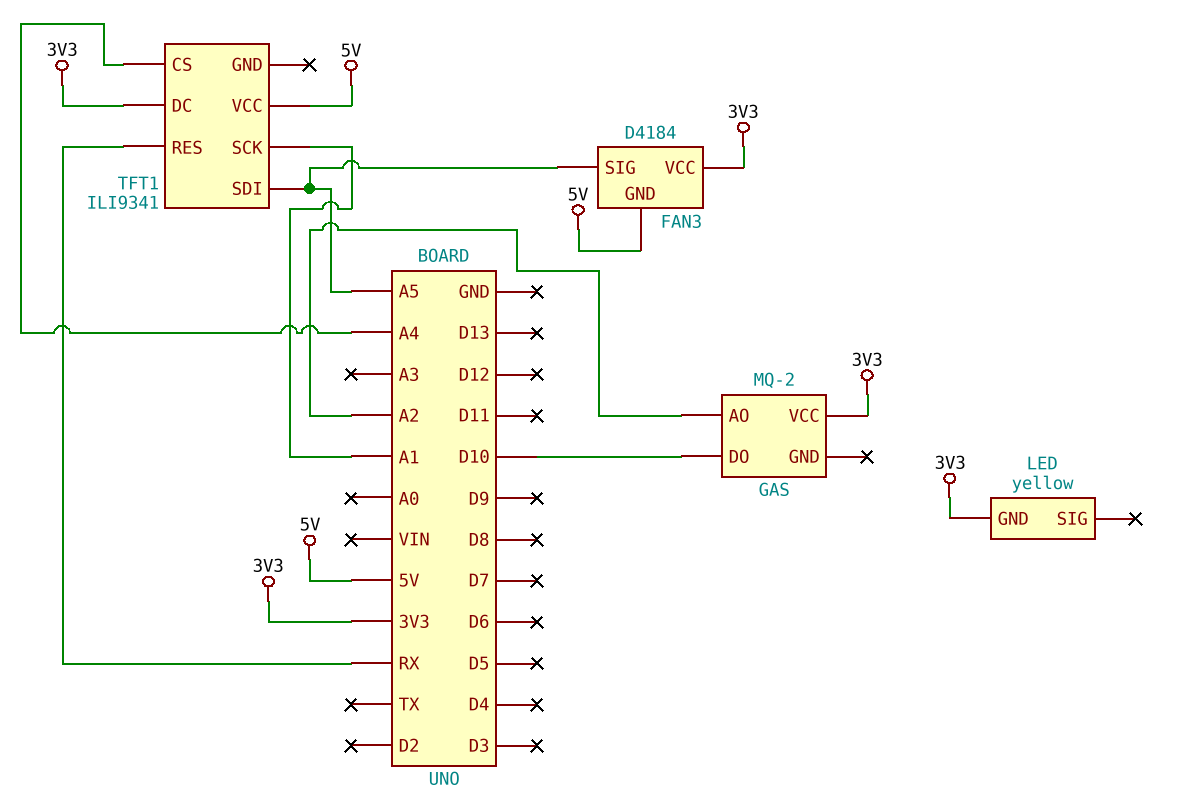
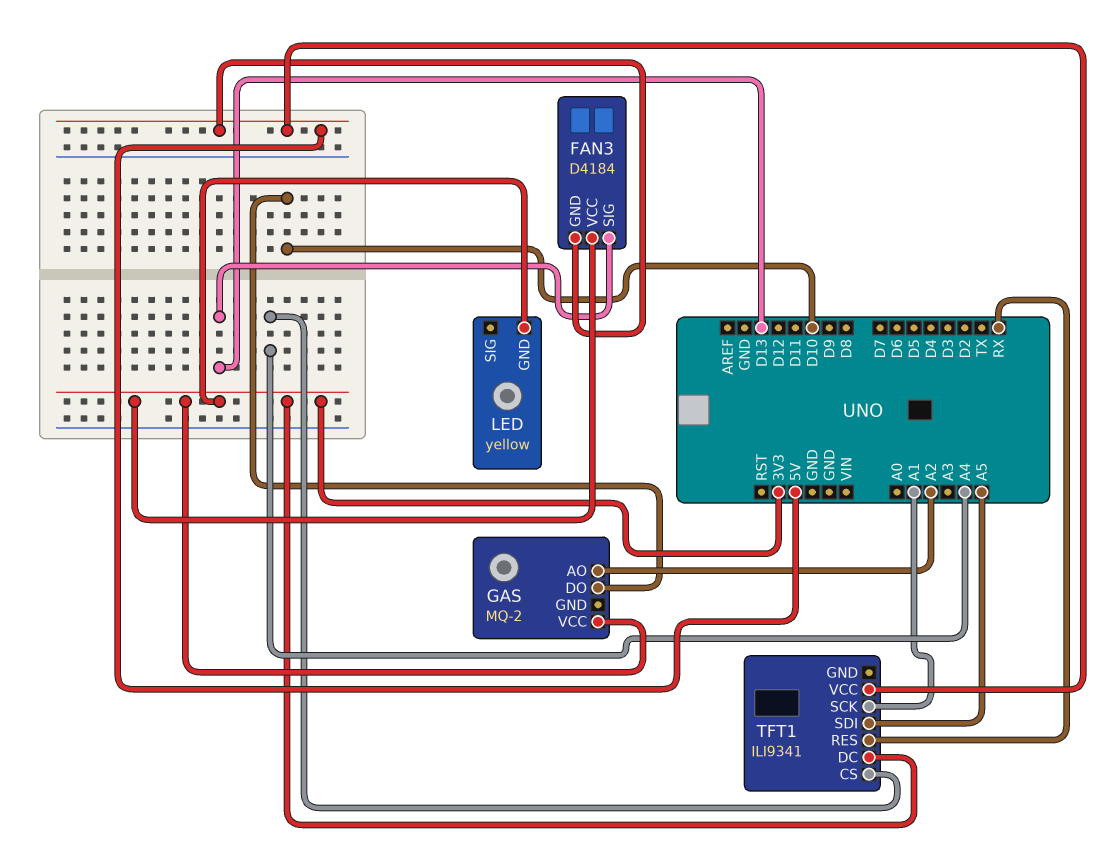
FAN3 pin SIG: A5 -> D13

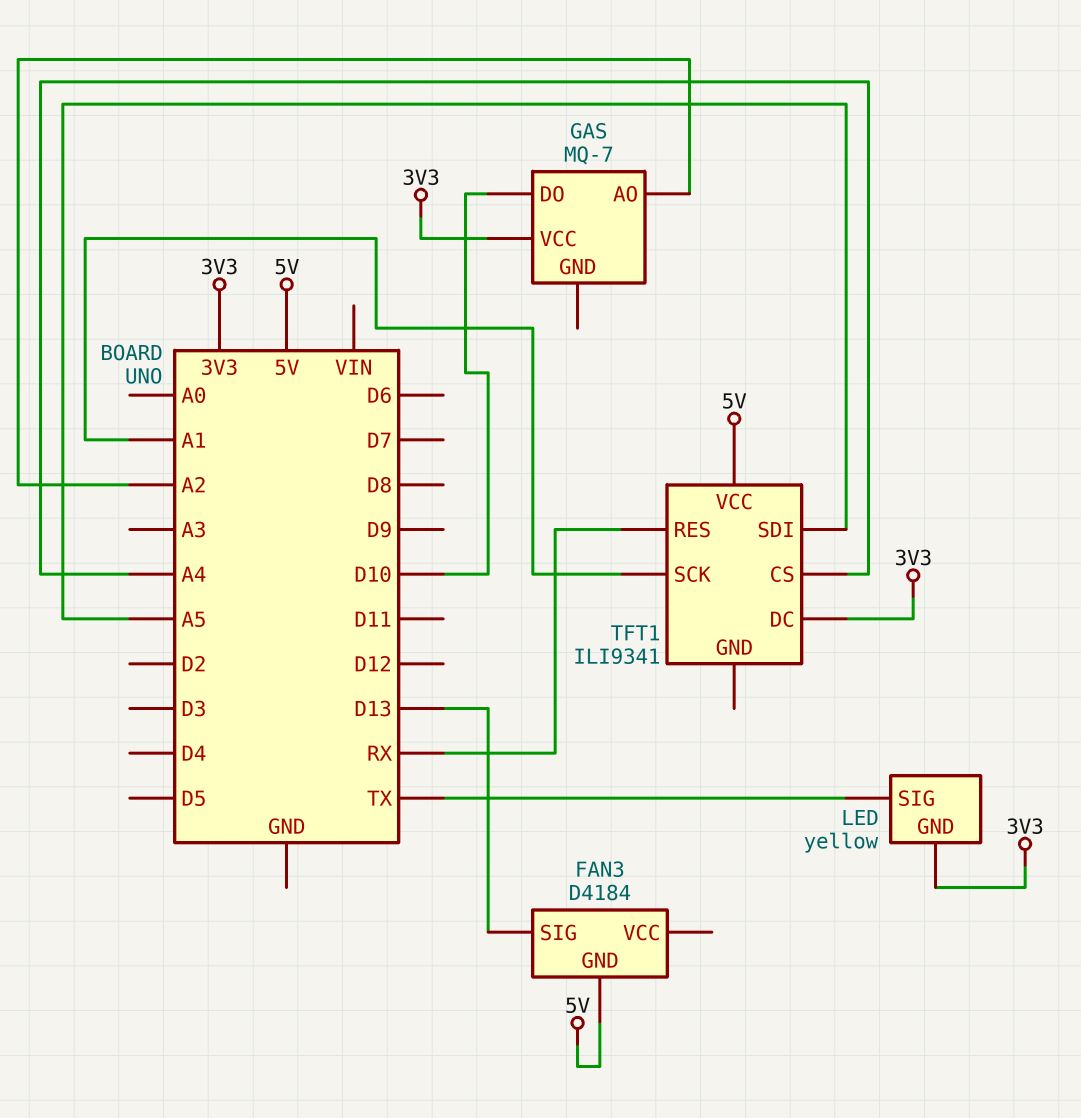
FAN3 pin VCC: 3V3 -> none
GAS: MQ-2 -> MQ-7
LED pin SIG: none -> TX

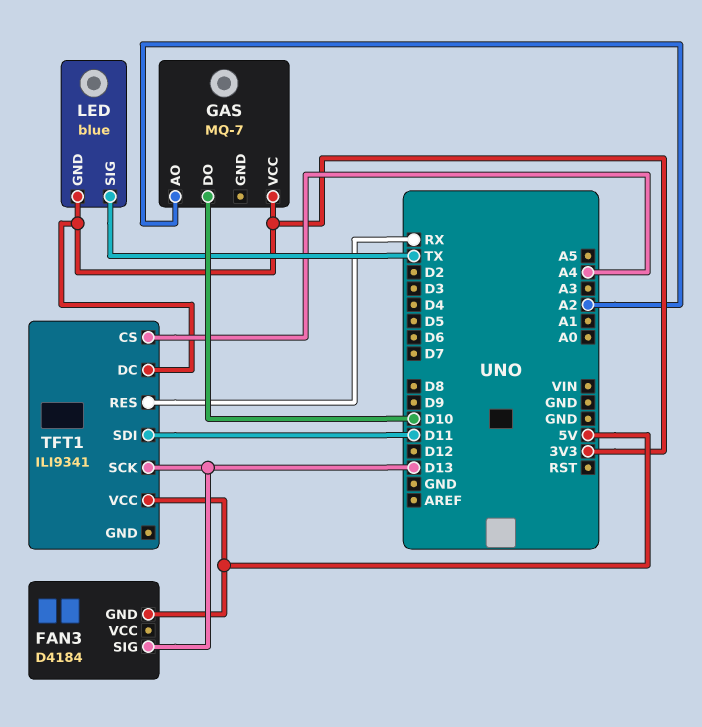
LED: yellow -> blue
TFT1 pin SCK: A1 -> D13
TFT1 pin SDI: A5 -> D11

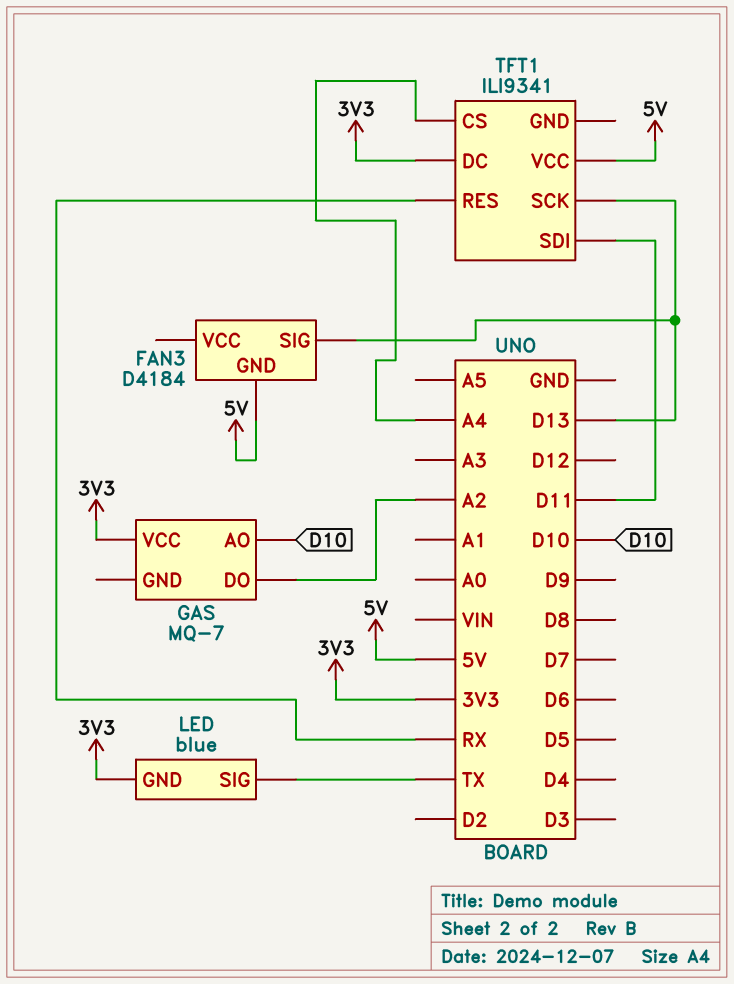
GAS pin AO: A2 -> D10
GAS pin DO: D10 -> A2

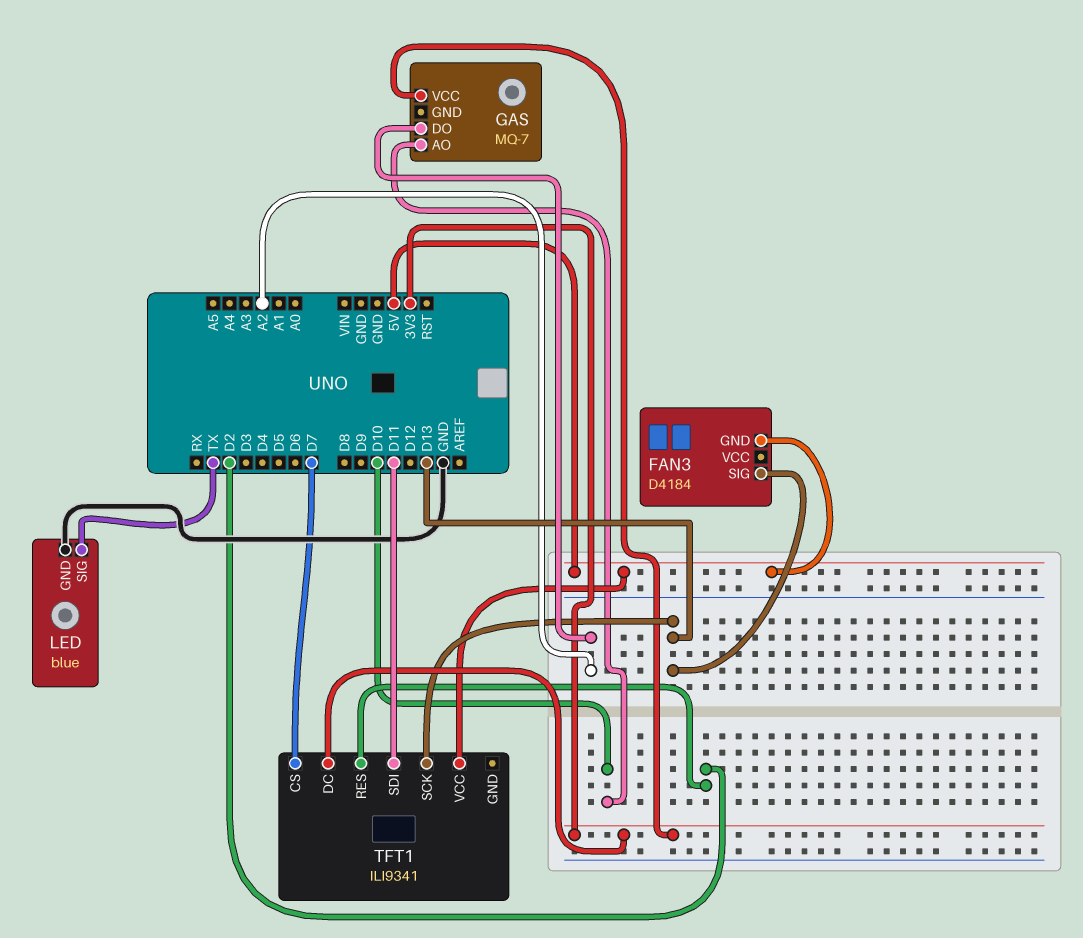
LED pin GND: 3V3 -> GND
TFT1 pin CS: A4 -> D7
TFT1 pin RES: RX -> D2

